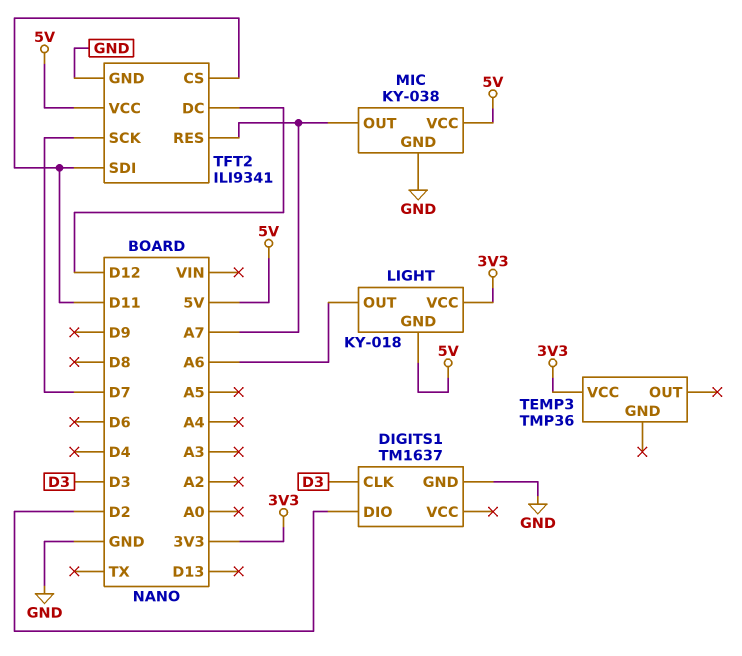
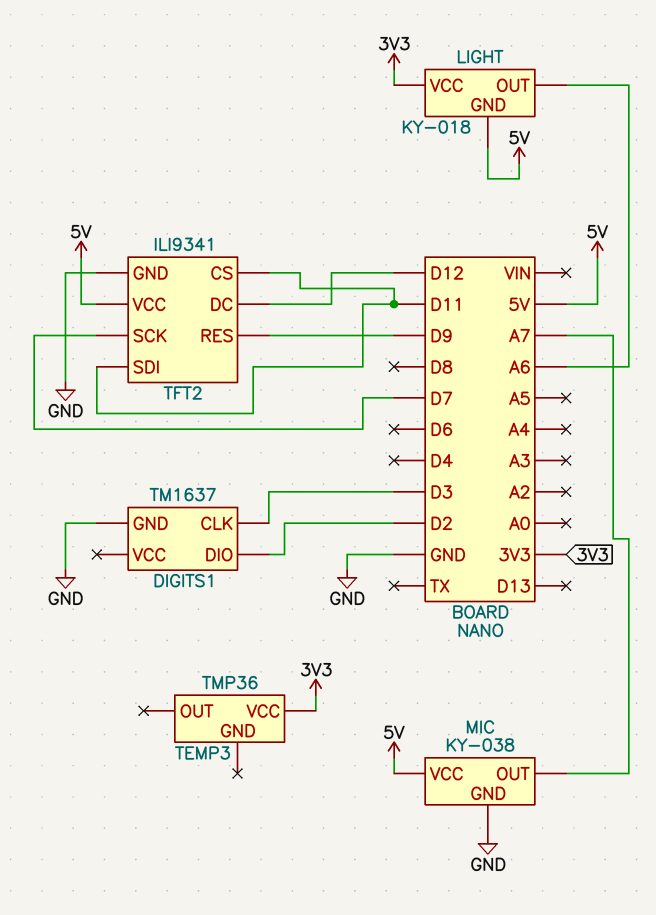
TFT2 pin RES: A7 -> D9

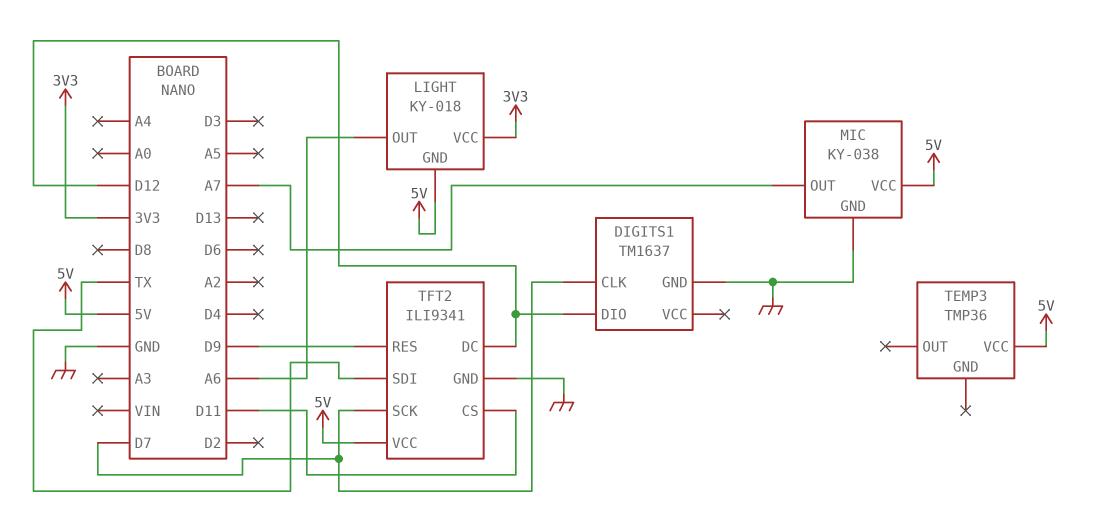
DIGITS1 pin CLK: D3 -> D7
DIGITS1 pin DIO: D2 -> D12
TEMP3 pin VCC: 3V3 -> 5V
TFT2 pin SDI: D11 -> TX

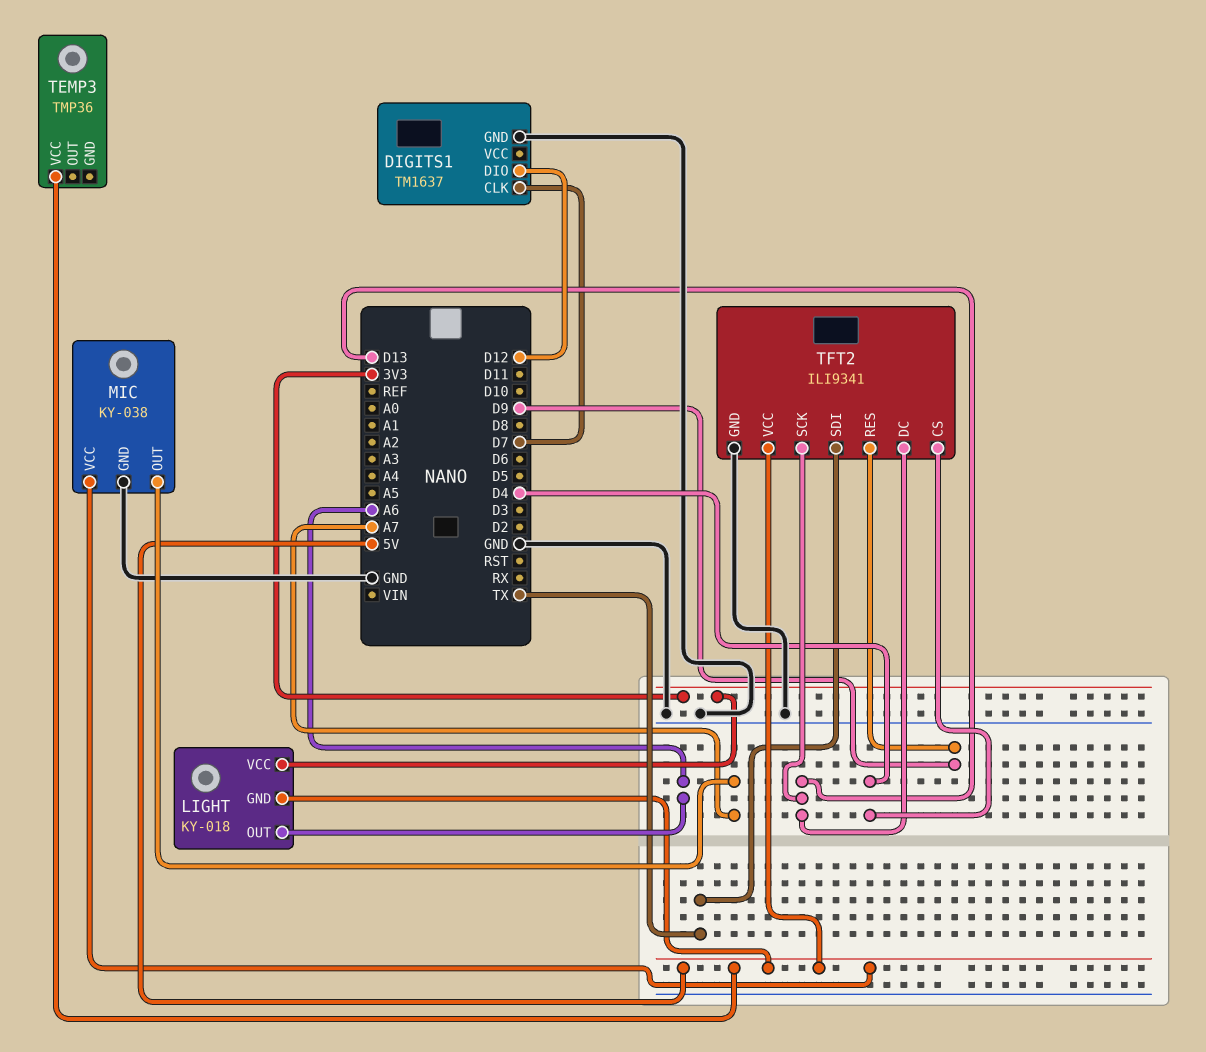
TFT2 pin CS: D11 -> D4
TFT2 pin DC: D12 -> D13
TFT2 pin SCK: D7 -> D13

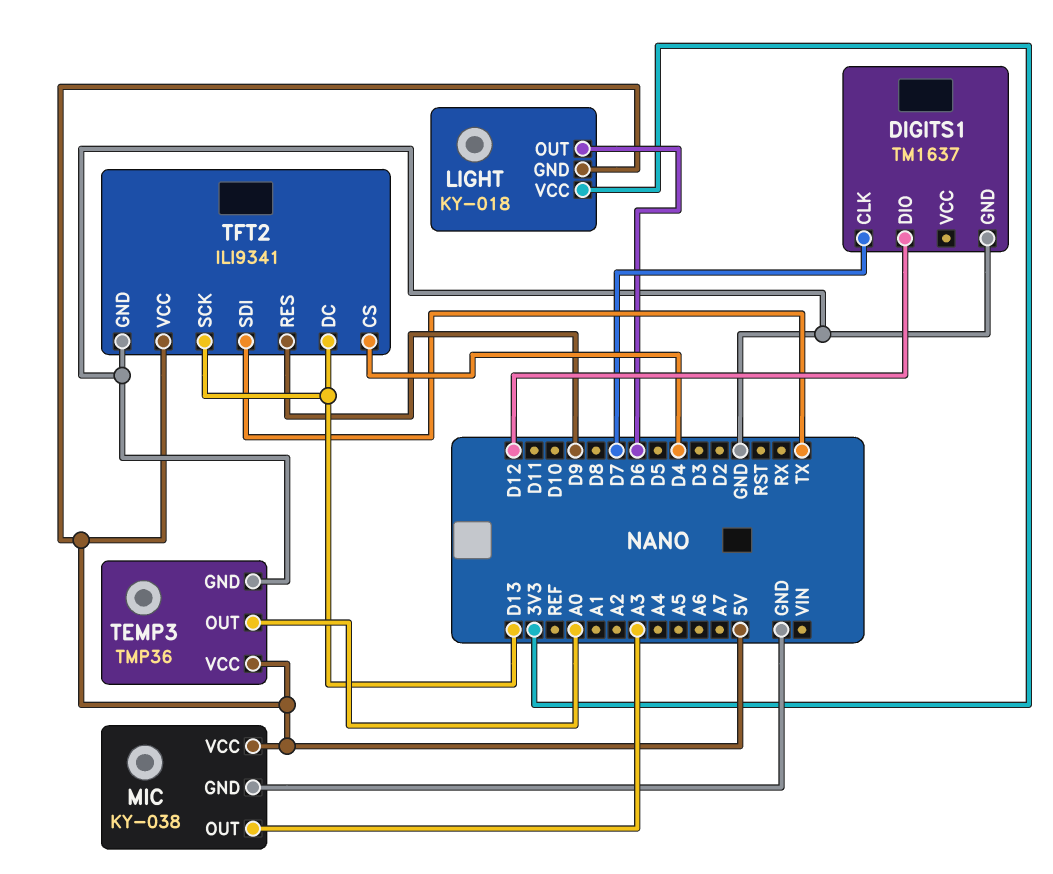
LIGHT pin OUT: A6 -> D6
MIC pin OUT: A7 -> A3
TEMP3 pin GND: none -> GND
TEMP3 pin OUT: none -> A0

